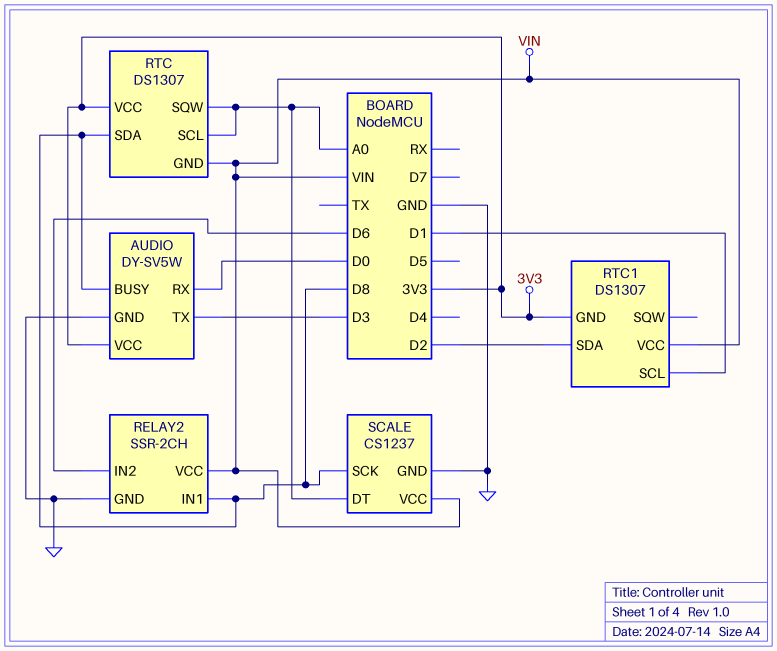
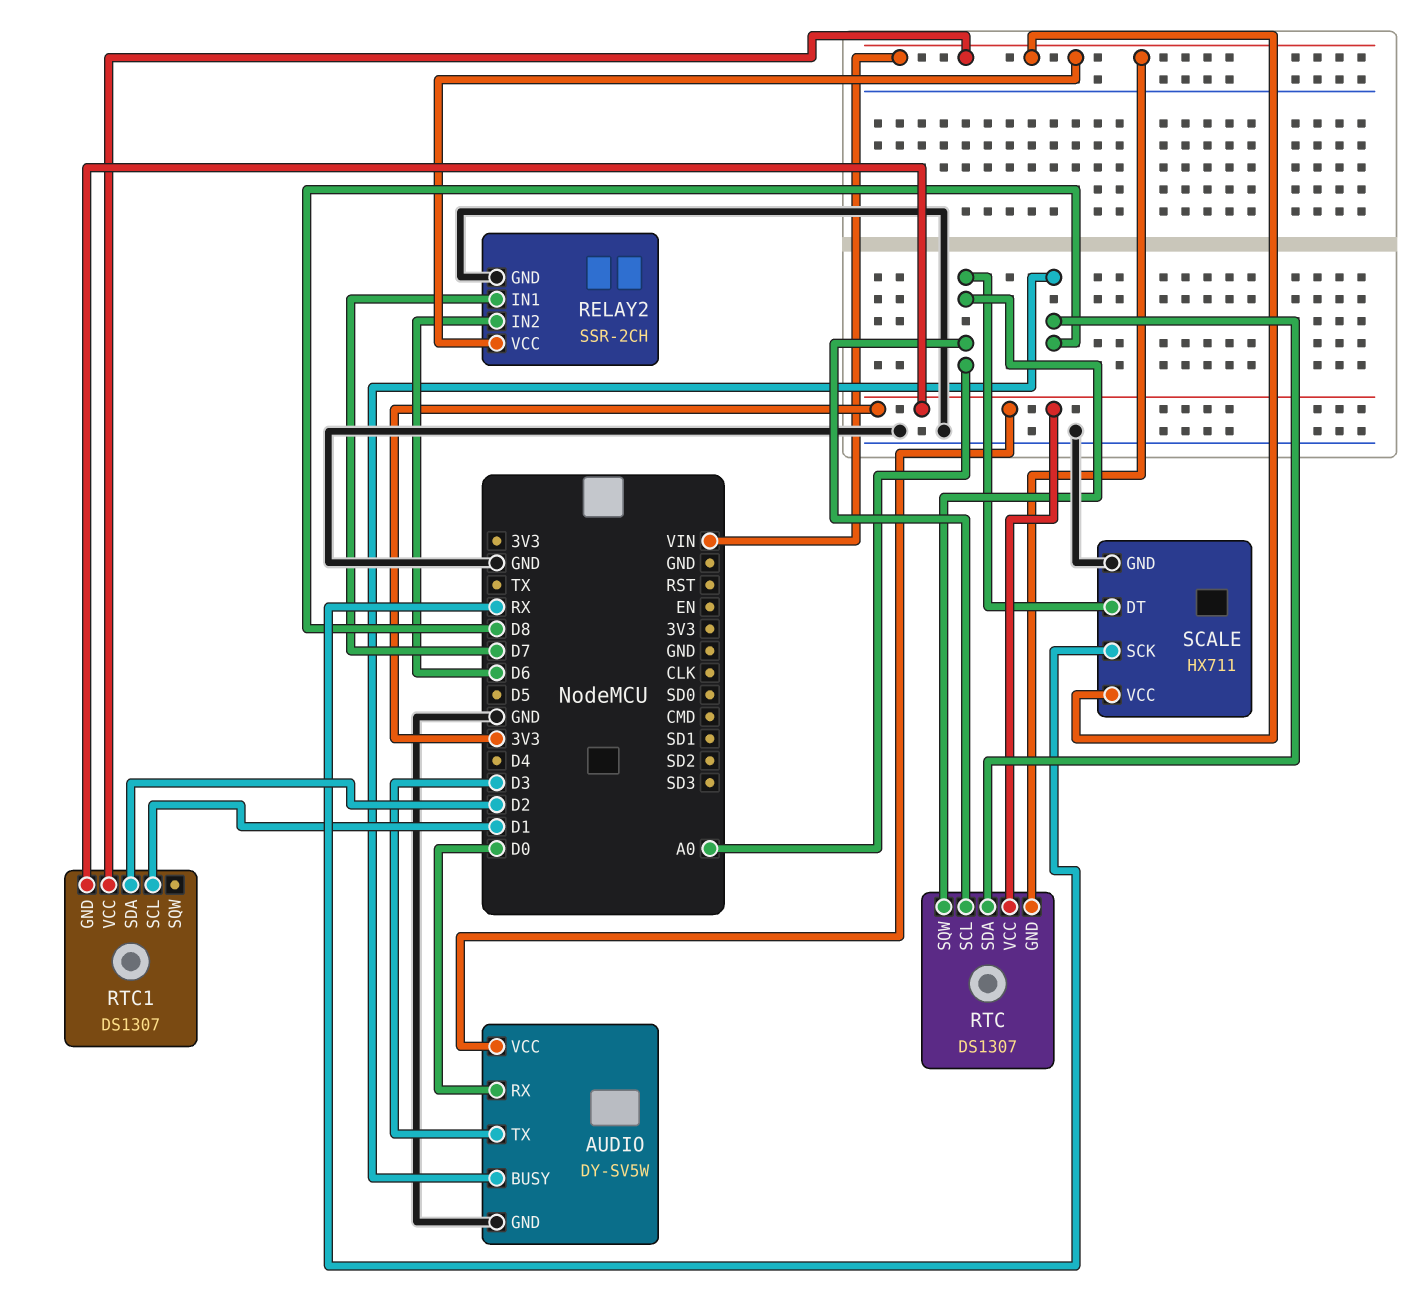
RELAY2 pin IN1: D8 -> D7
SCALE: CS1237 -> HX711
SCALE pin SCK: D8 -> RX

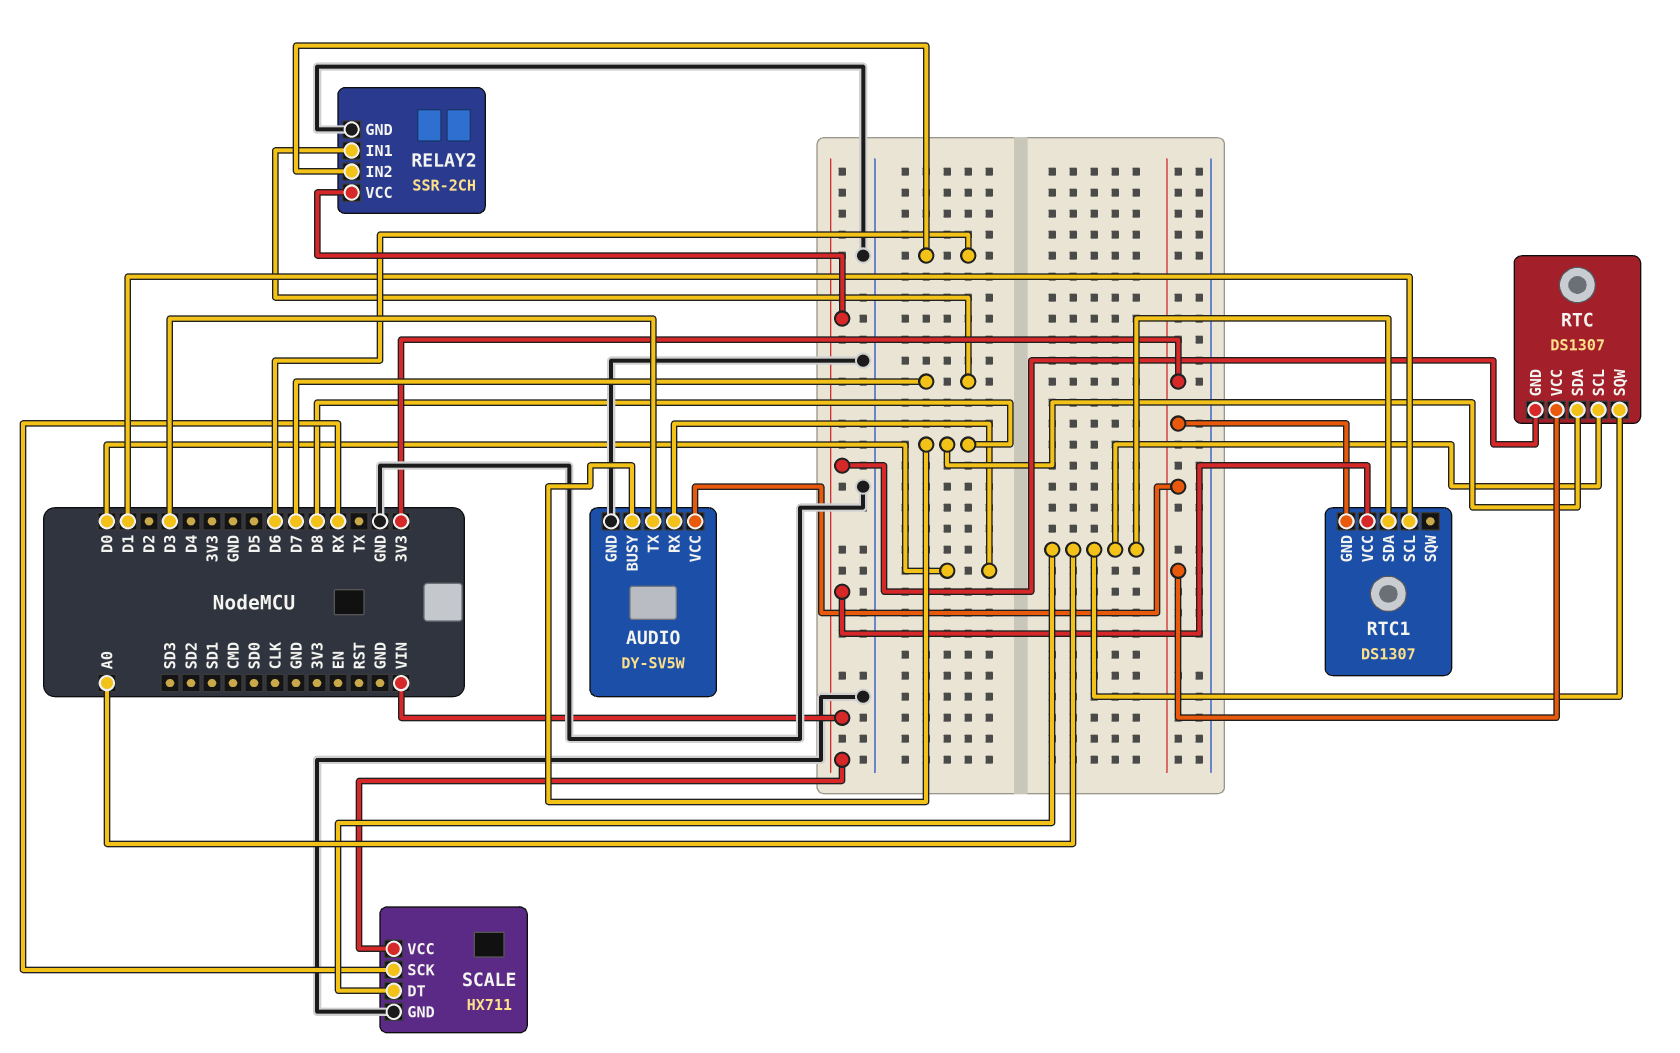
RTC1 pin SDA: D2 -> A0

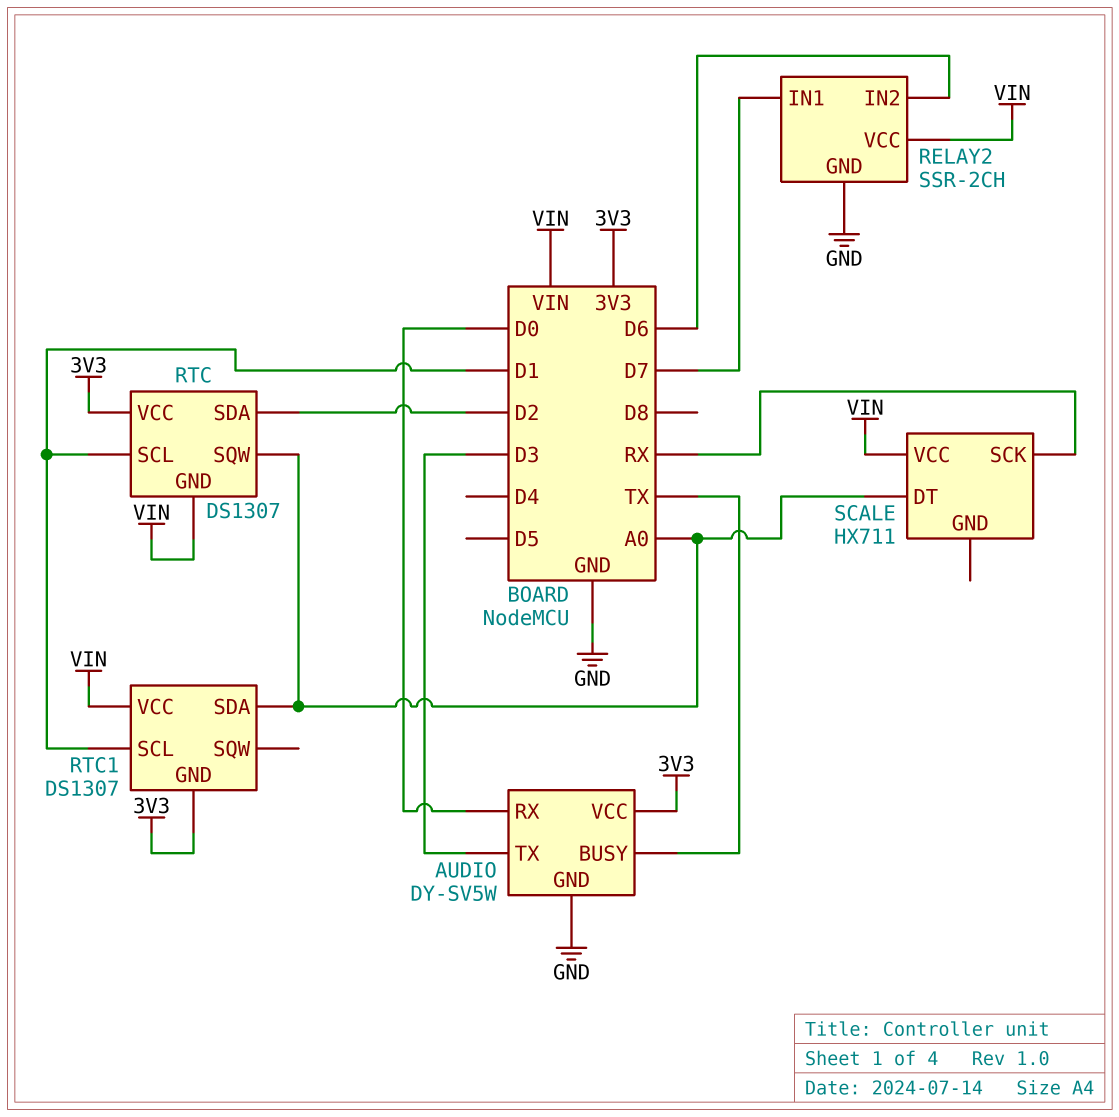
AUDIO pin BUSY: D8 -> TX
RTC pin SCL: A0 -> D1
RTC pin SDA: D8 -> D2
SCALE pin GND: GND -> none

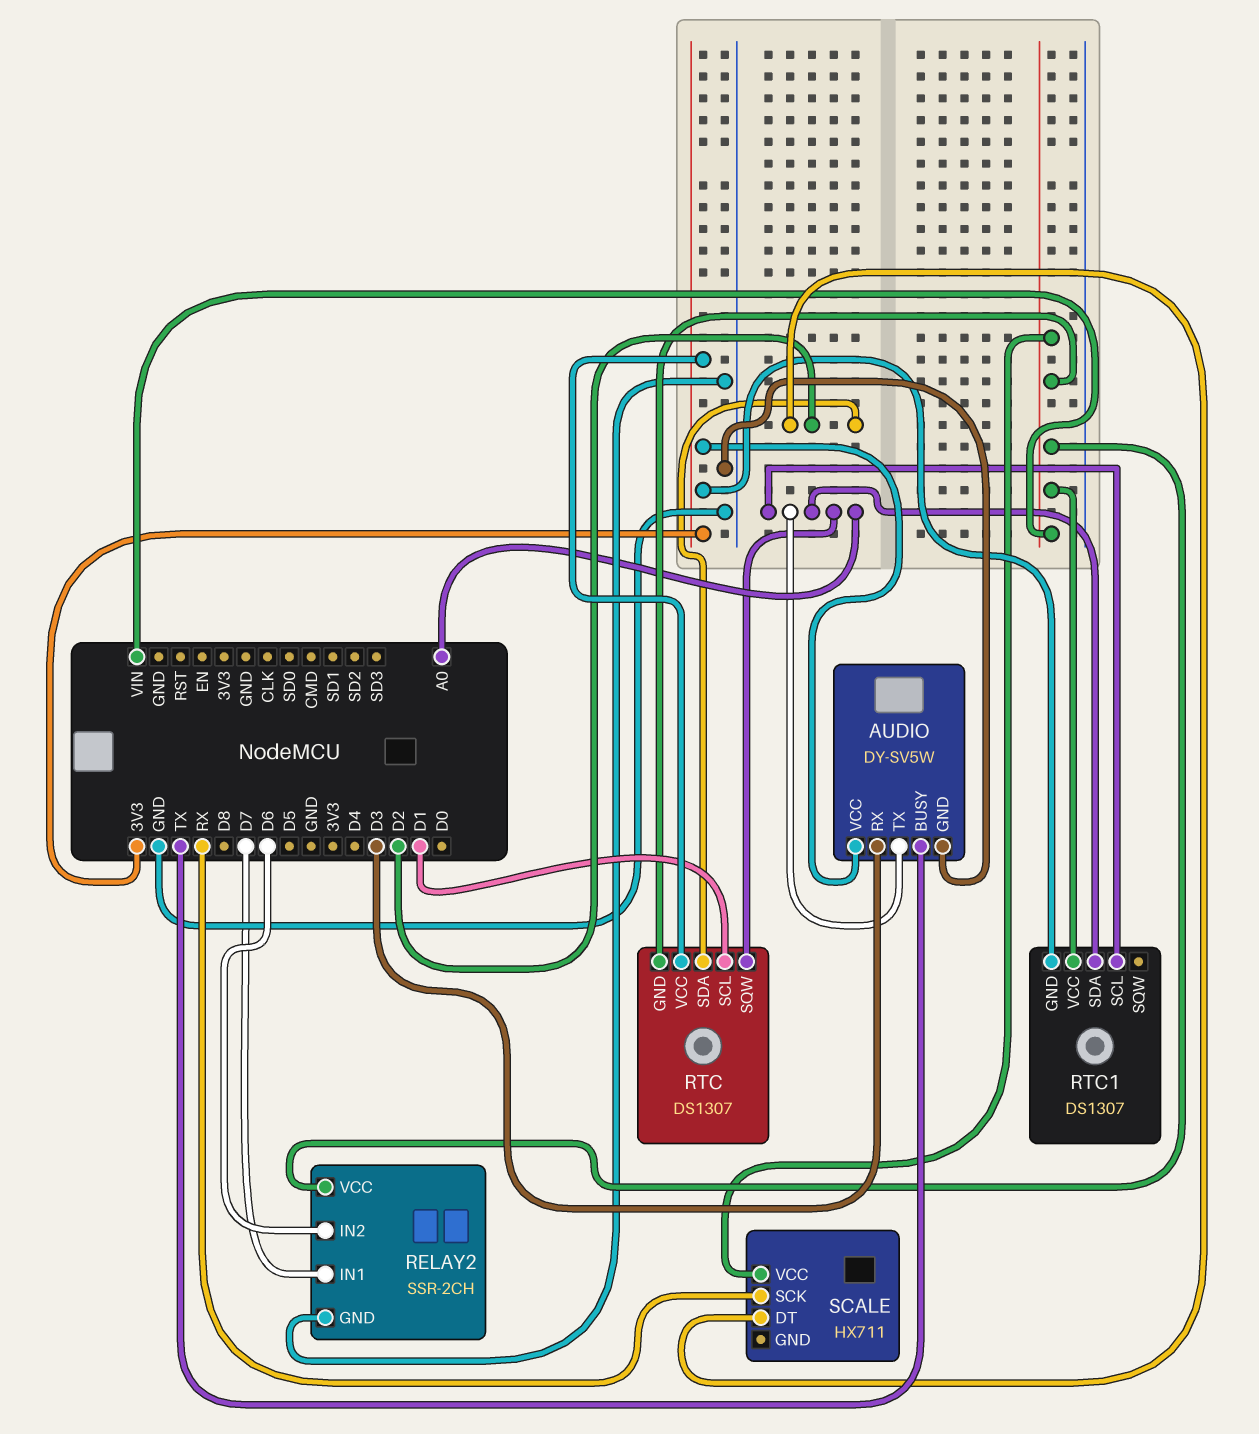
AUDIO pin RX: D0 -> D3
AUDIO pin TX: D3 -> A0
RTC1 pin SCL: D1 -> A0
SCALE pin DT: A0 -> D2

